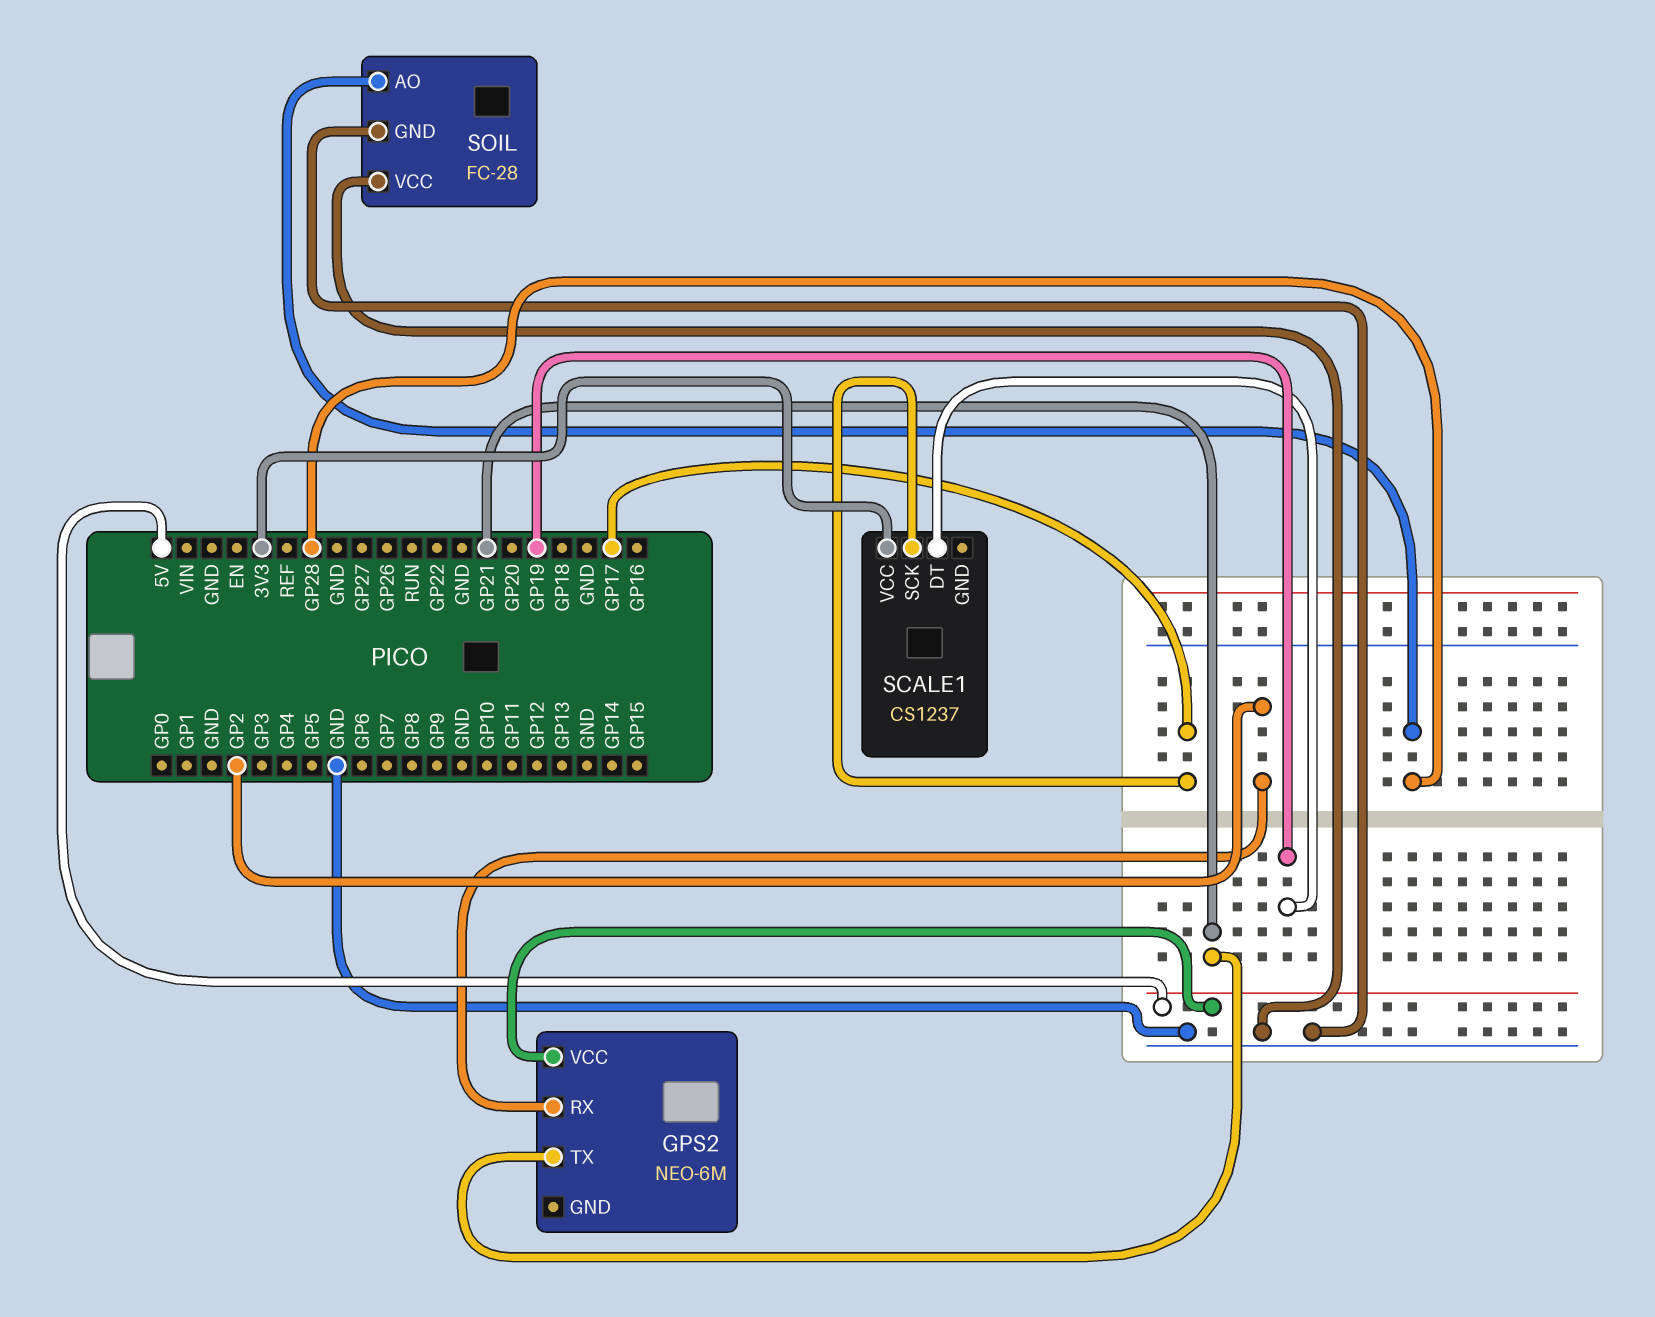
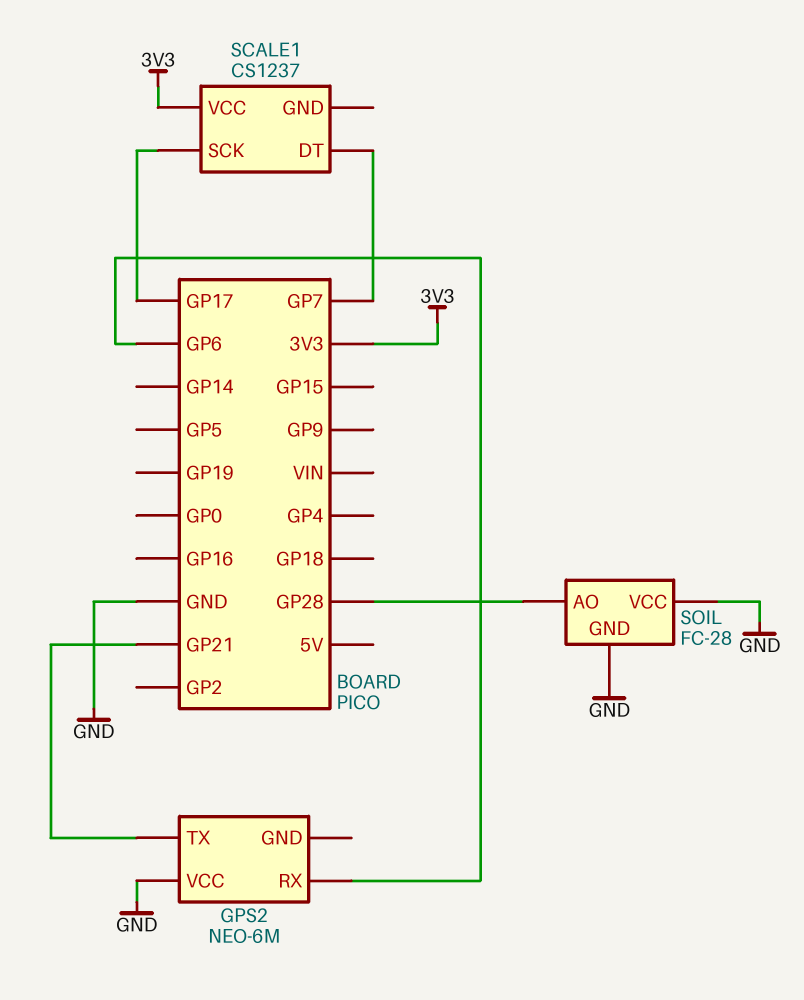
GPS2 pin RX: GP2 -> GP6
GPS2 pin VCC: 5V -> GND
SCALE1 pin DT: GP19 -> GP7

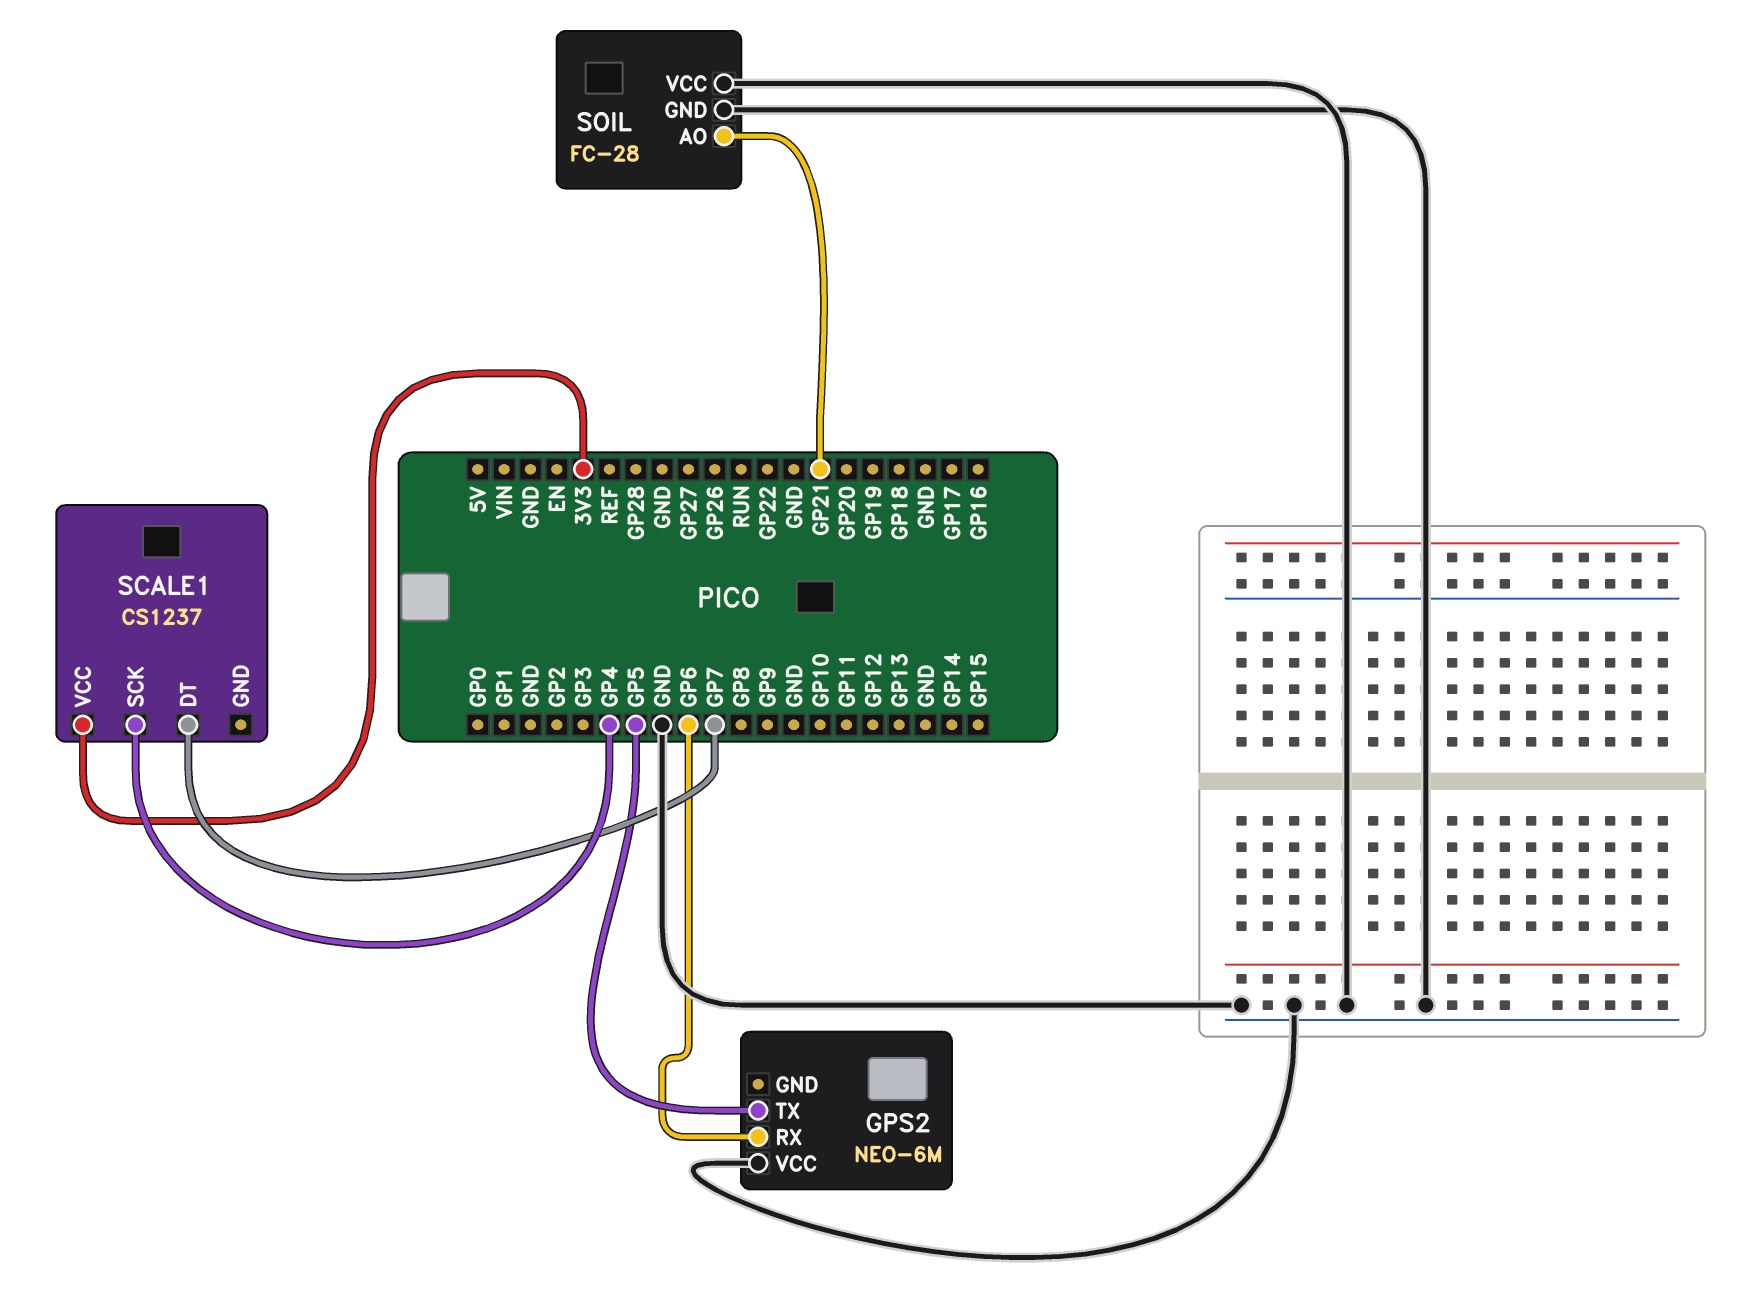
GPS2 pin TX: GP21 -> GP5
SCALE1 pin SCK: GP17 -> GP4
SOIL pin AO: GP28 -> GP21

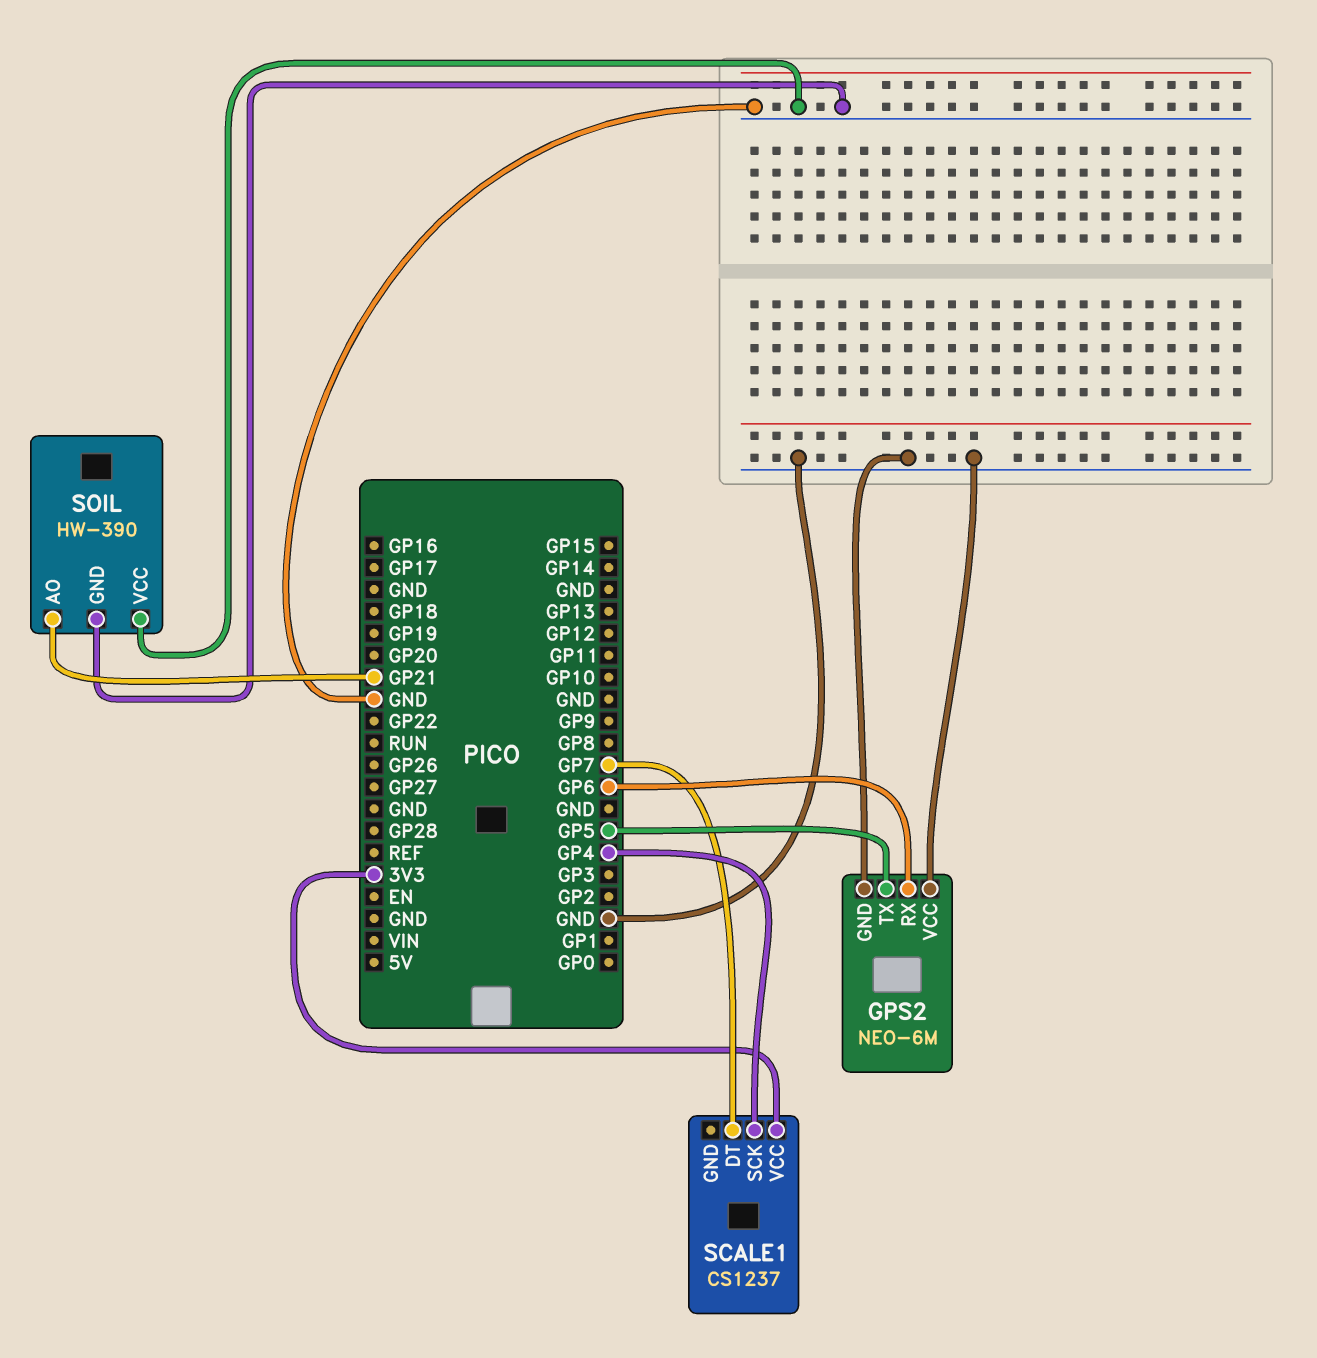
GPS2 pin GND: none -> GND
SOIL: FC-28 -> HW-390

